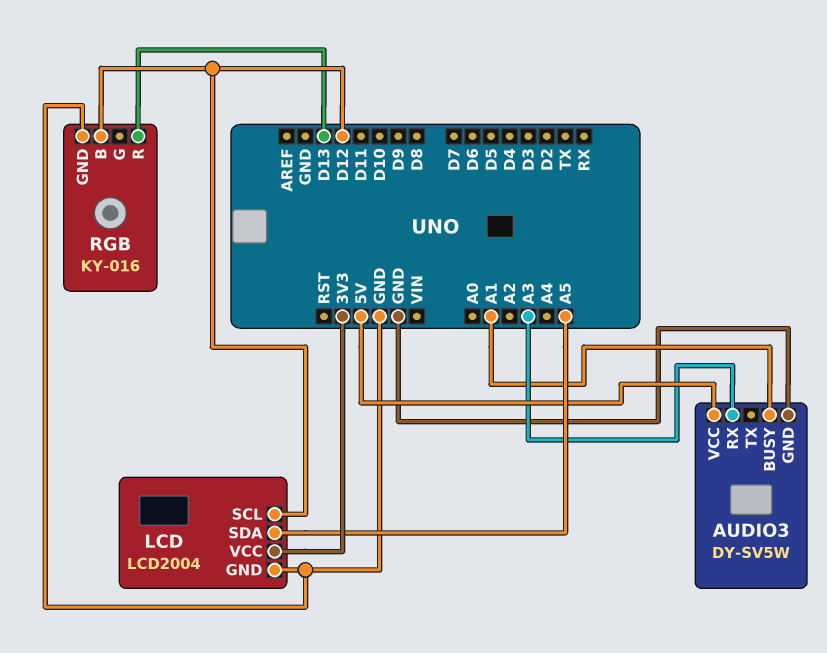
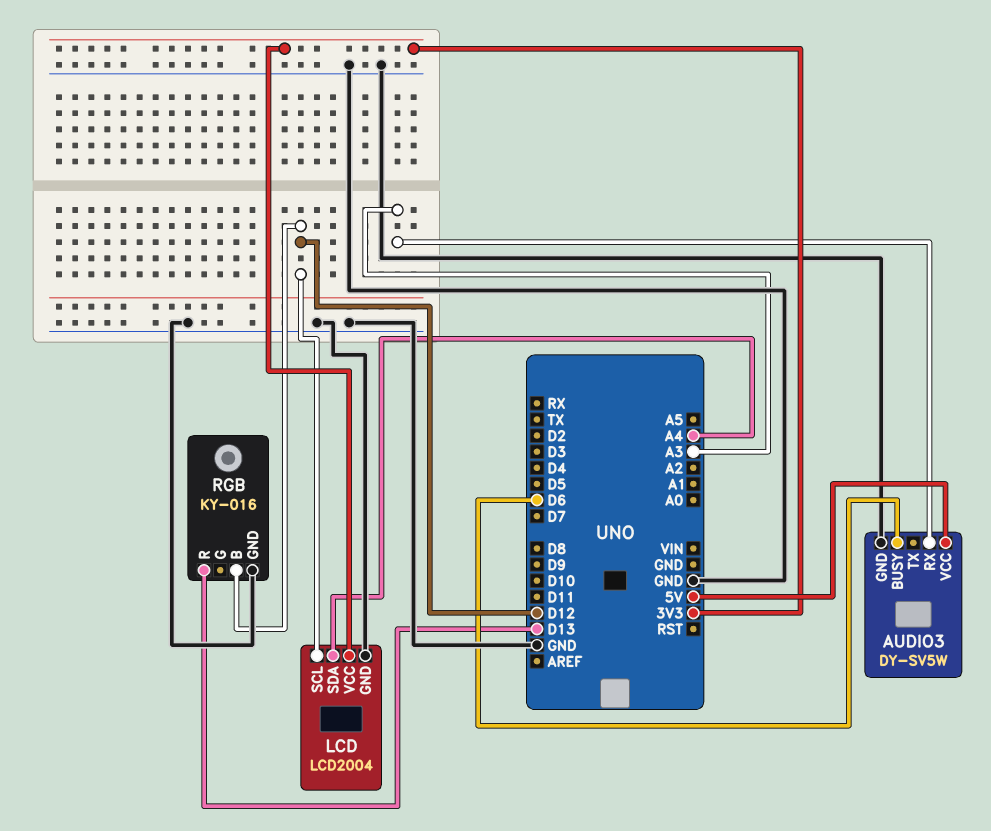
AUDIO3 pin BUSY: A1 -> D6
LCD pin SDA: A5 -> A4

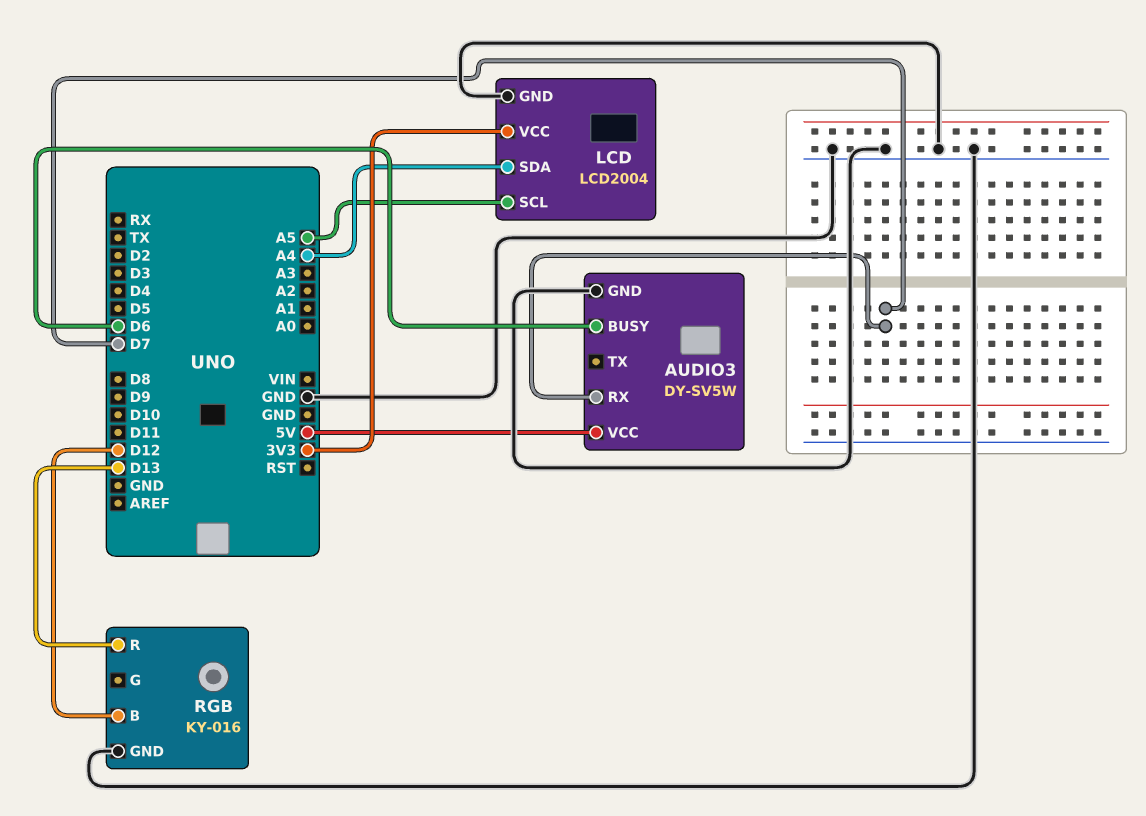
AUDIO3 pin RX: A3 -> D7
LCD pin SCL: D12 -> A5

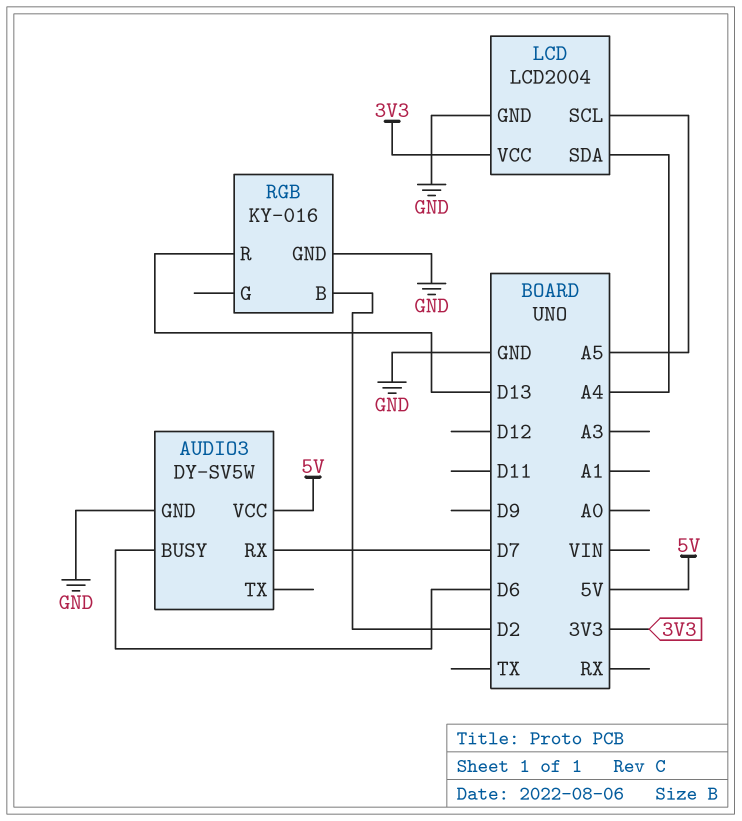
RGB pin B: D12 -> D2

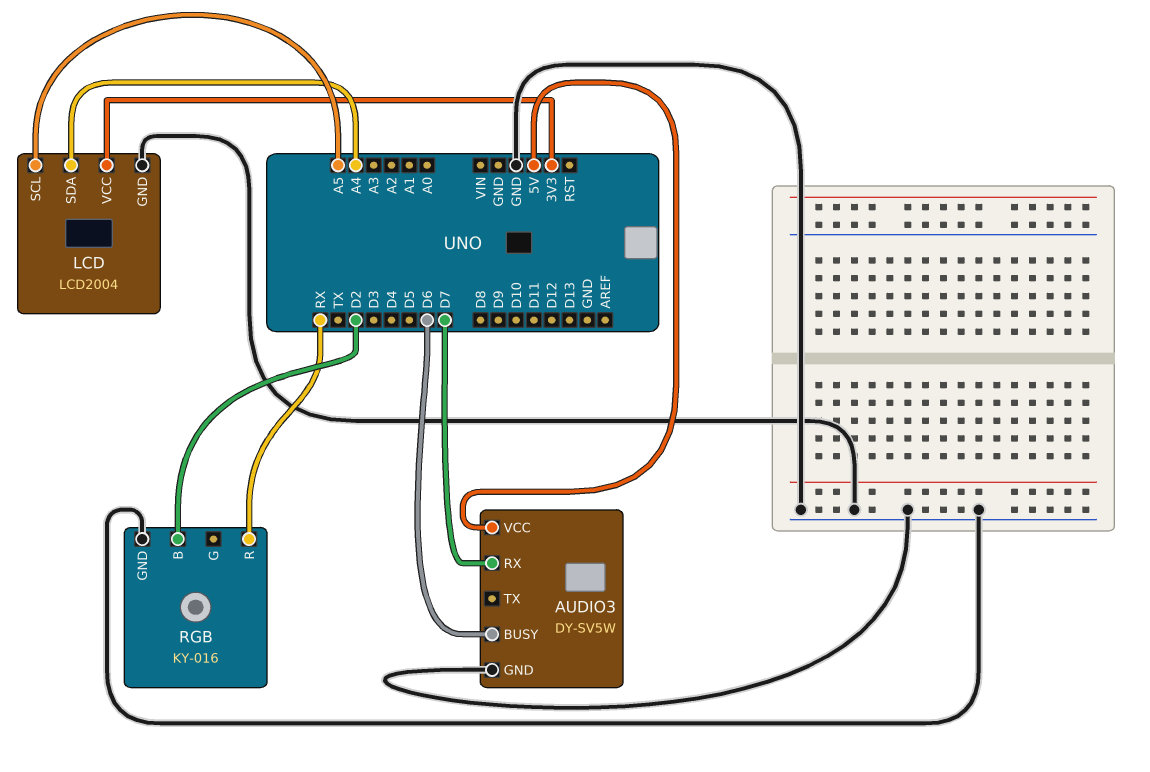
RGB pin R: D13 -> RX

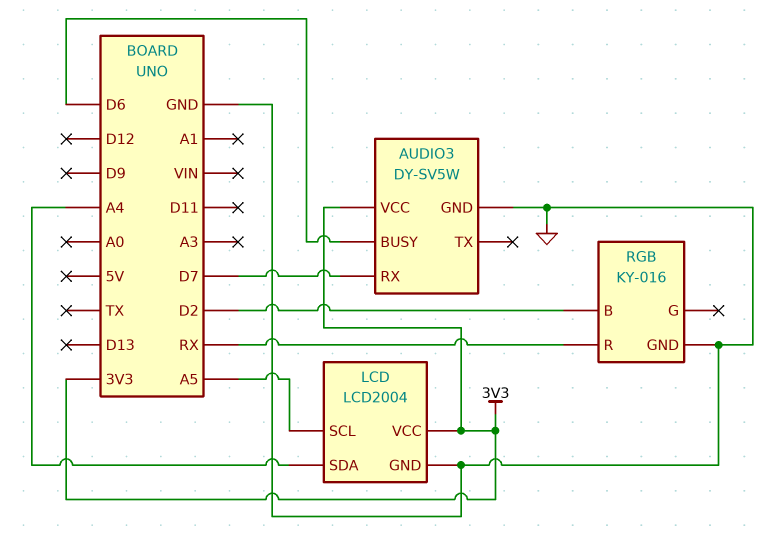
AUDIO3 pin VCC: 5V -> 3V3

